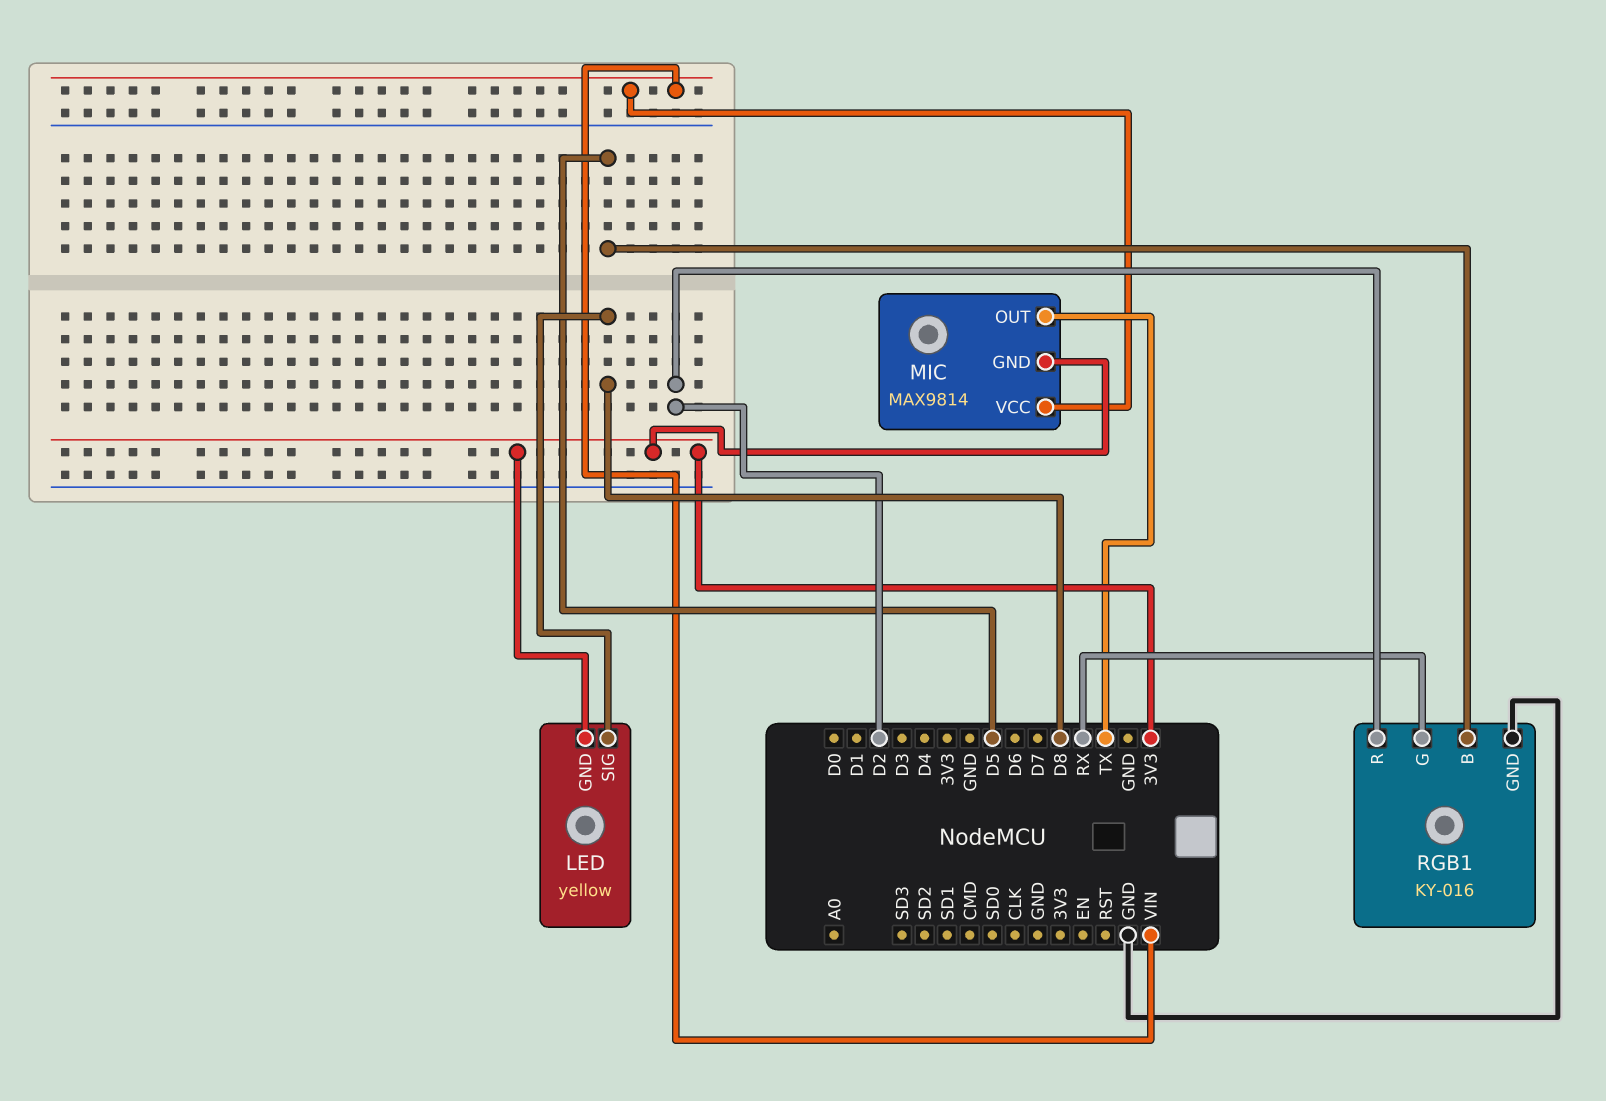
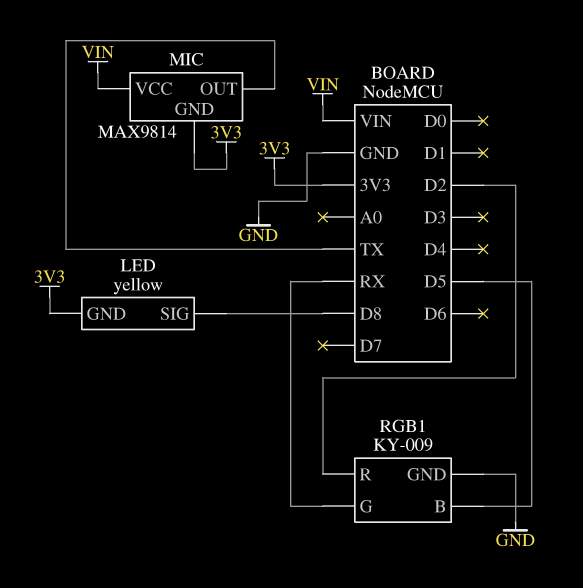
RGB1: KY-016 -> KY-009

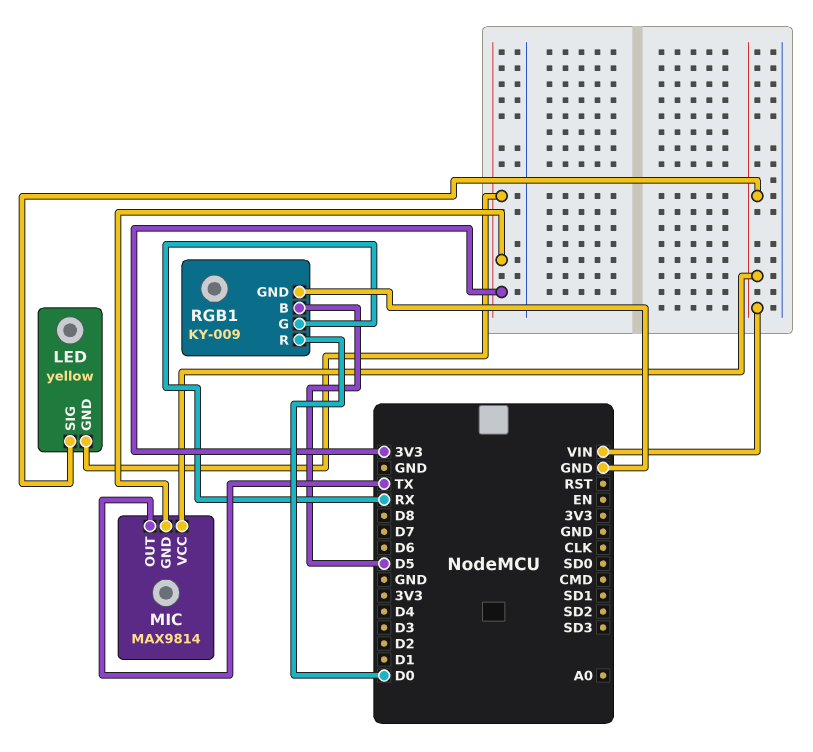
LED pin SIG: D8 -> VIN
RGB1 pin R: D2 -> D0

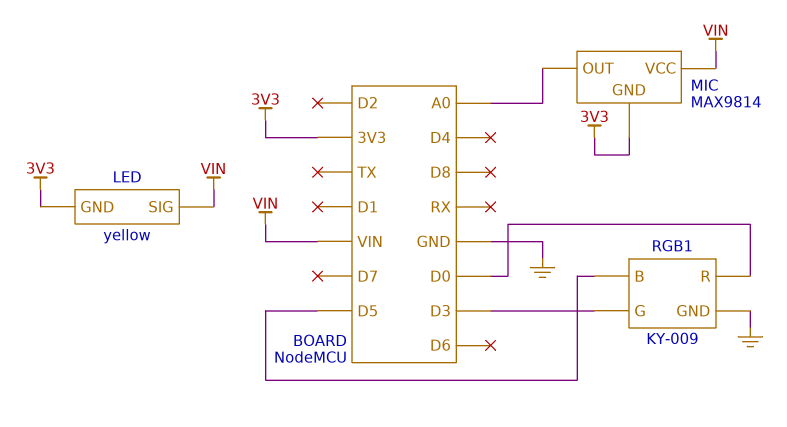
MIC pin OUT: TX -> A0
RGB1 pin G: RX -> D3

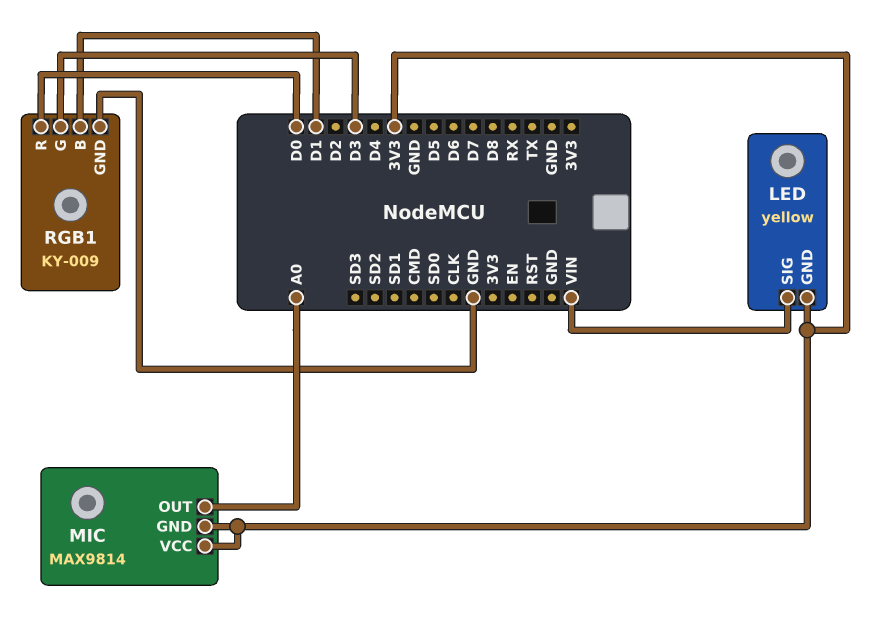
MIC pin VCC: VIN -> 3V3
RGB1 pin B: D5 -> D1

